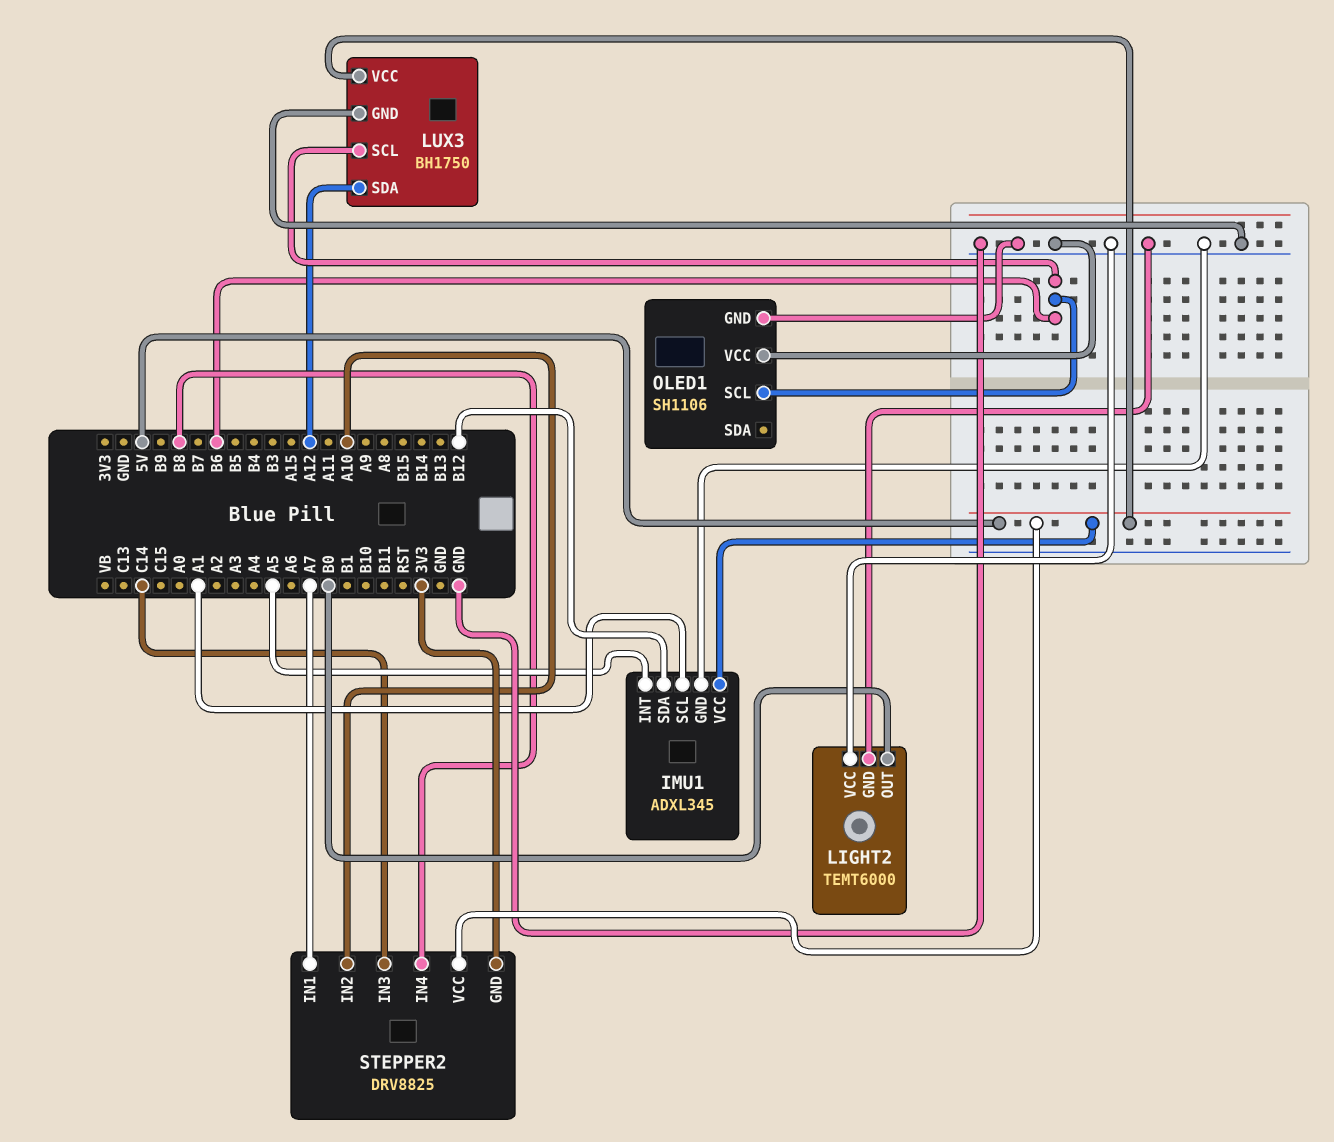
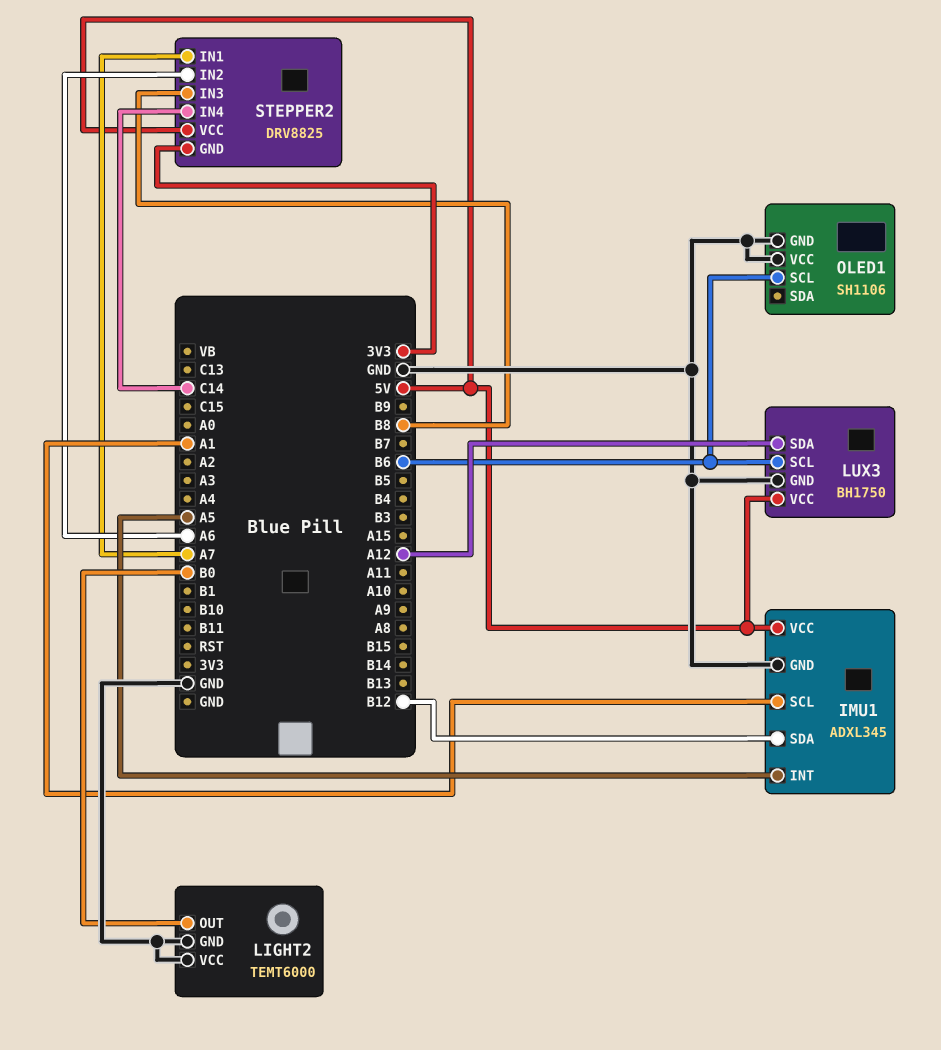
STEPPER2 pin IN2: A10 -> A6
STEPPER2 pin IN3: C14 -> B8
STEPPER2 pin IN4: B8 -> C14

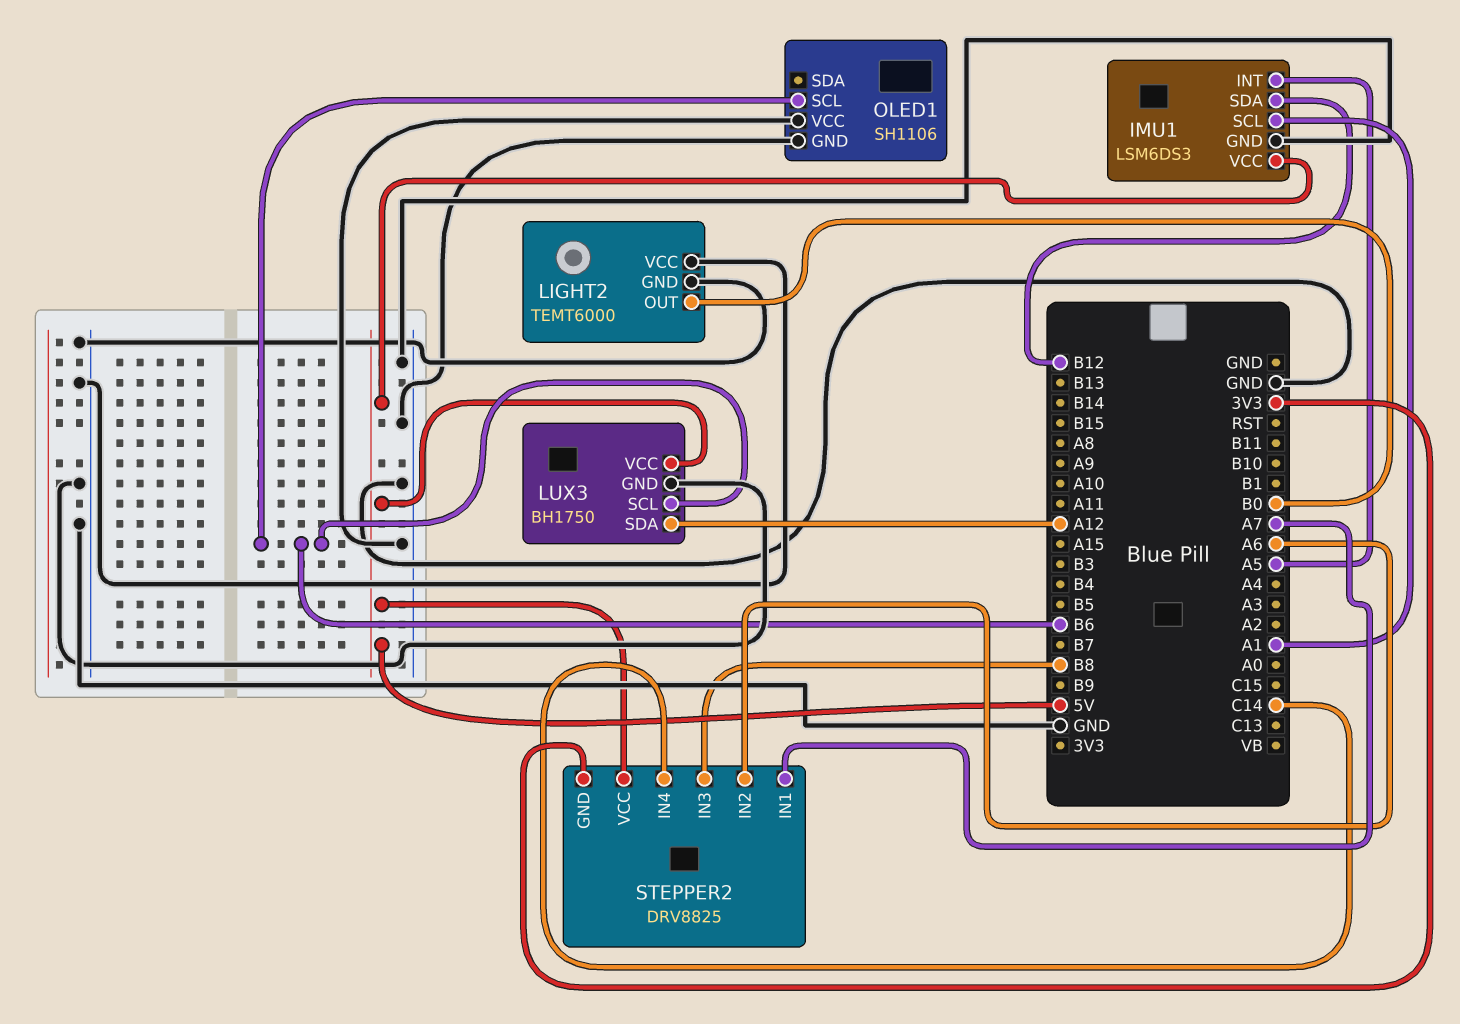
IMU1: ADXL345 -> LSM6DS3

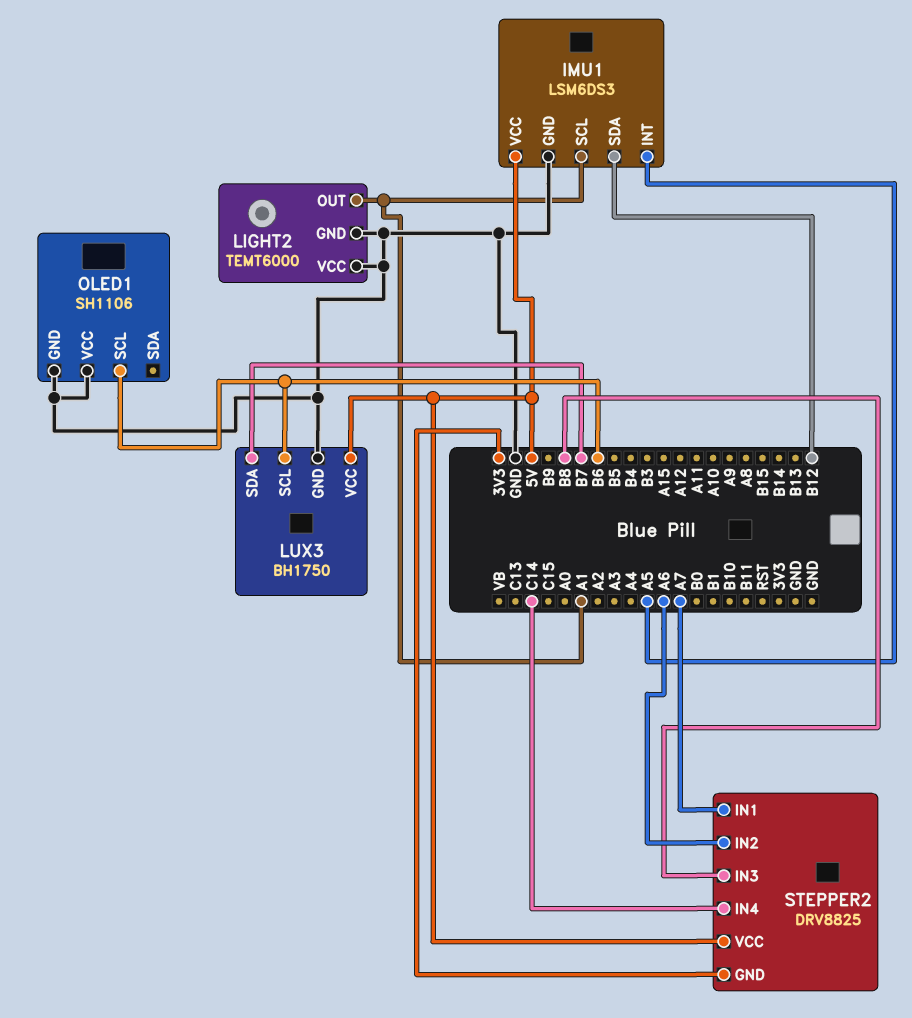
LIGHT2 pin OUT: B0 -> A1
LUX3 pin SDA: A12 -> B7

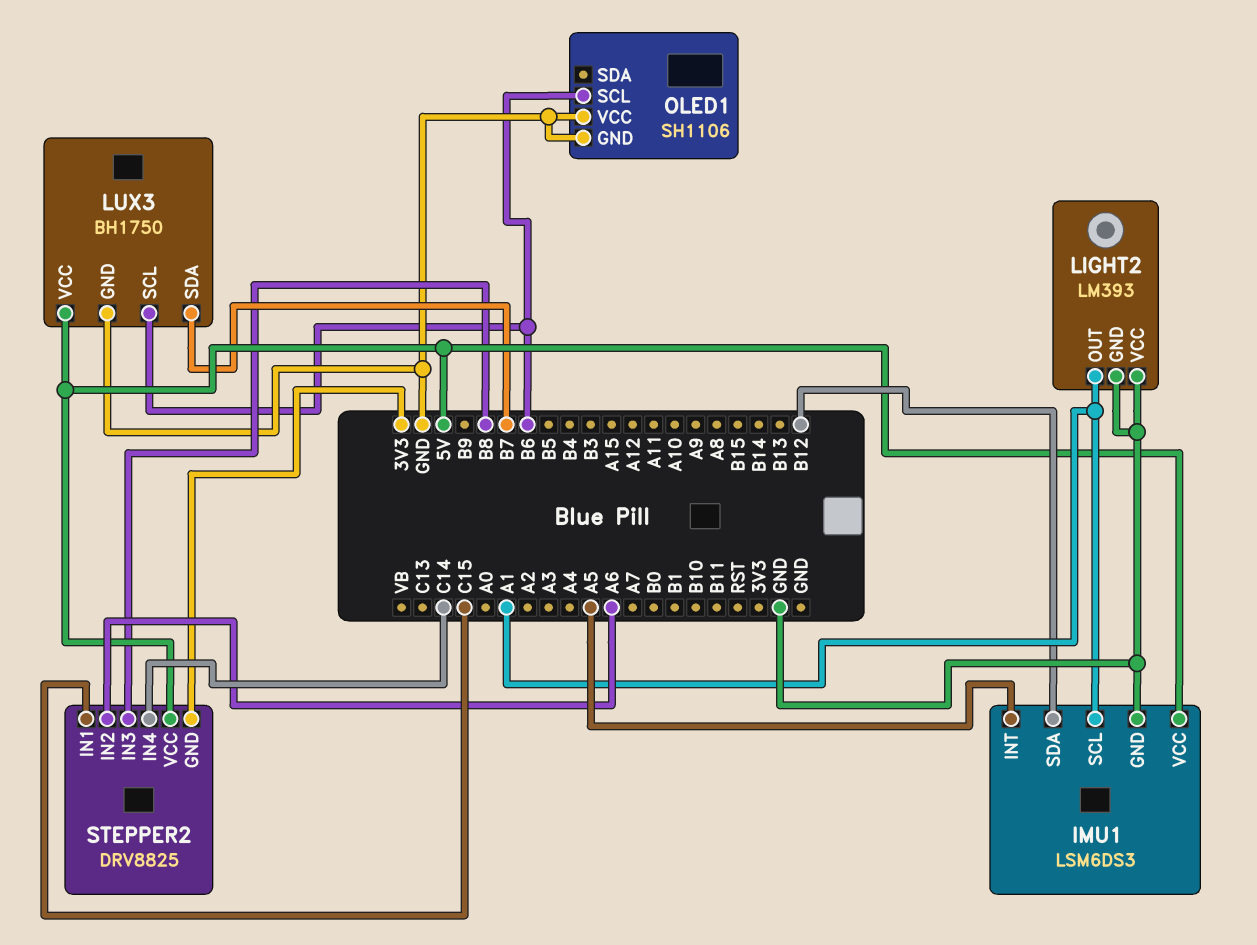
LIGHT2: TEMT6000 -> LM393
STEPPER2 pin IN1: A7 -> C15

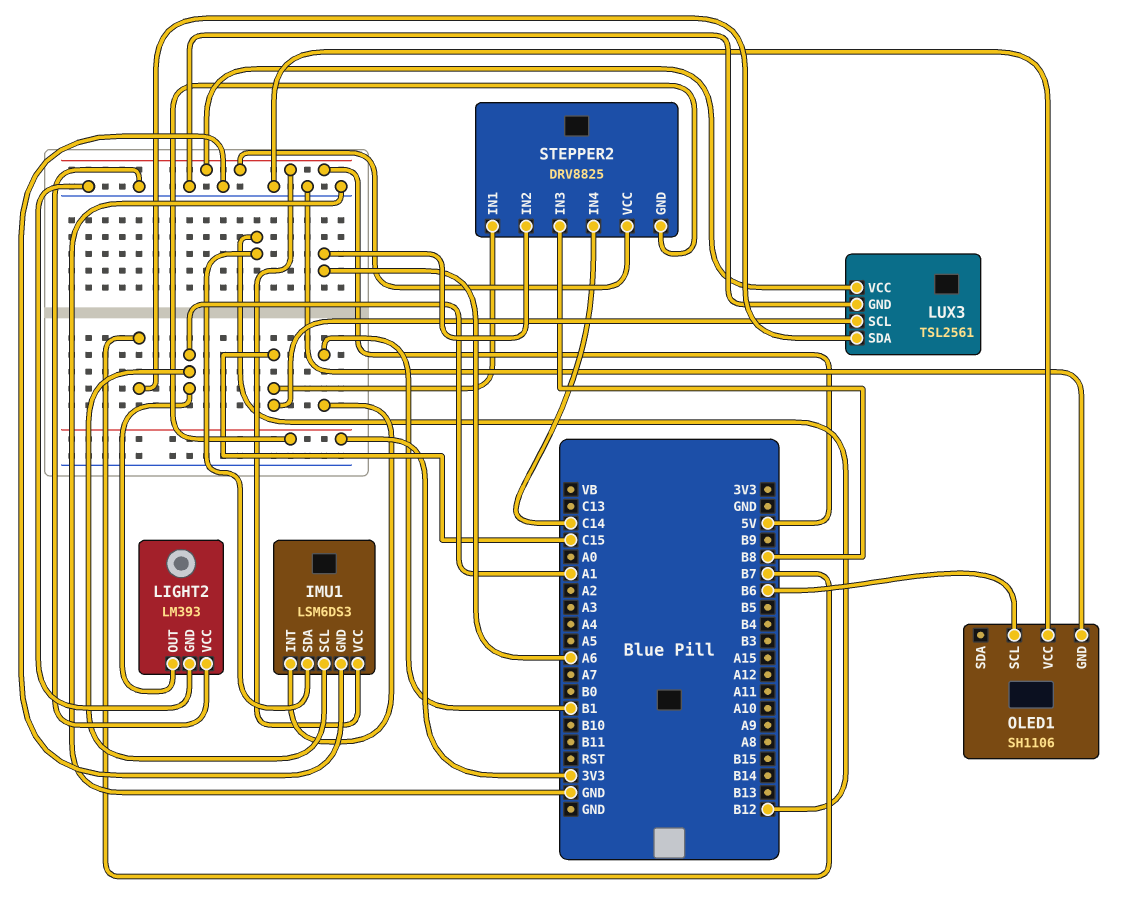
IMU1 pin INT: A5 -> B1
LUX3: BH1750 -> TSL2561
LUX3 pin SCL: B6 -> C15

